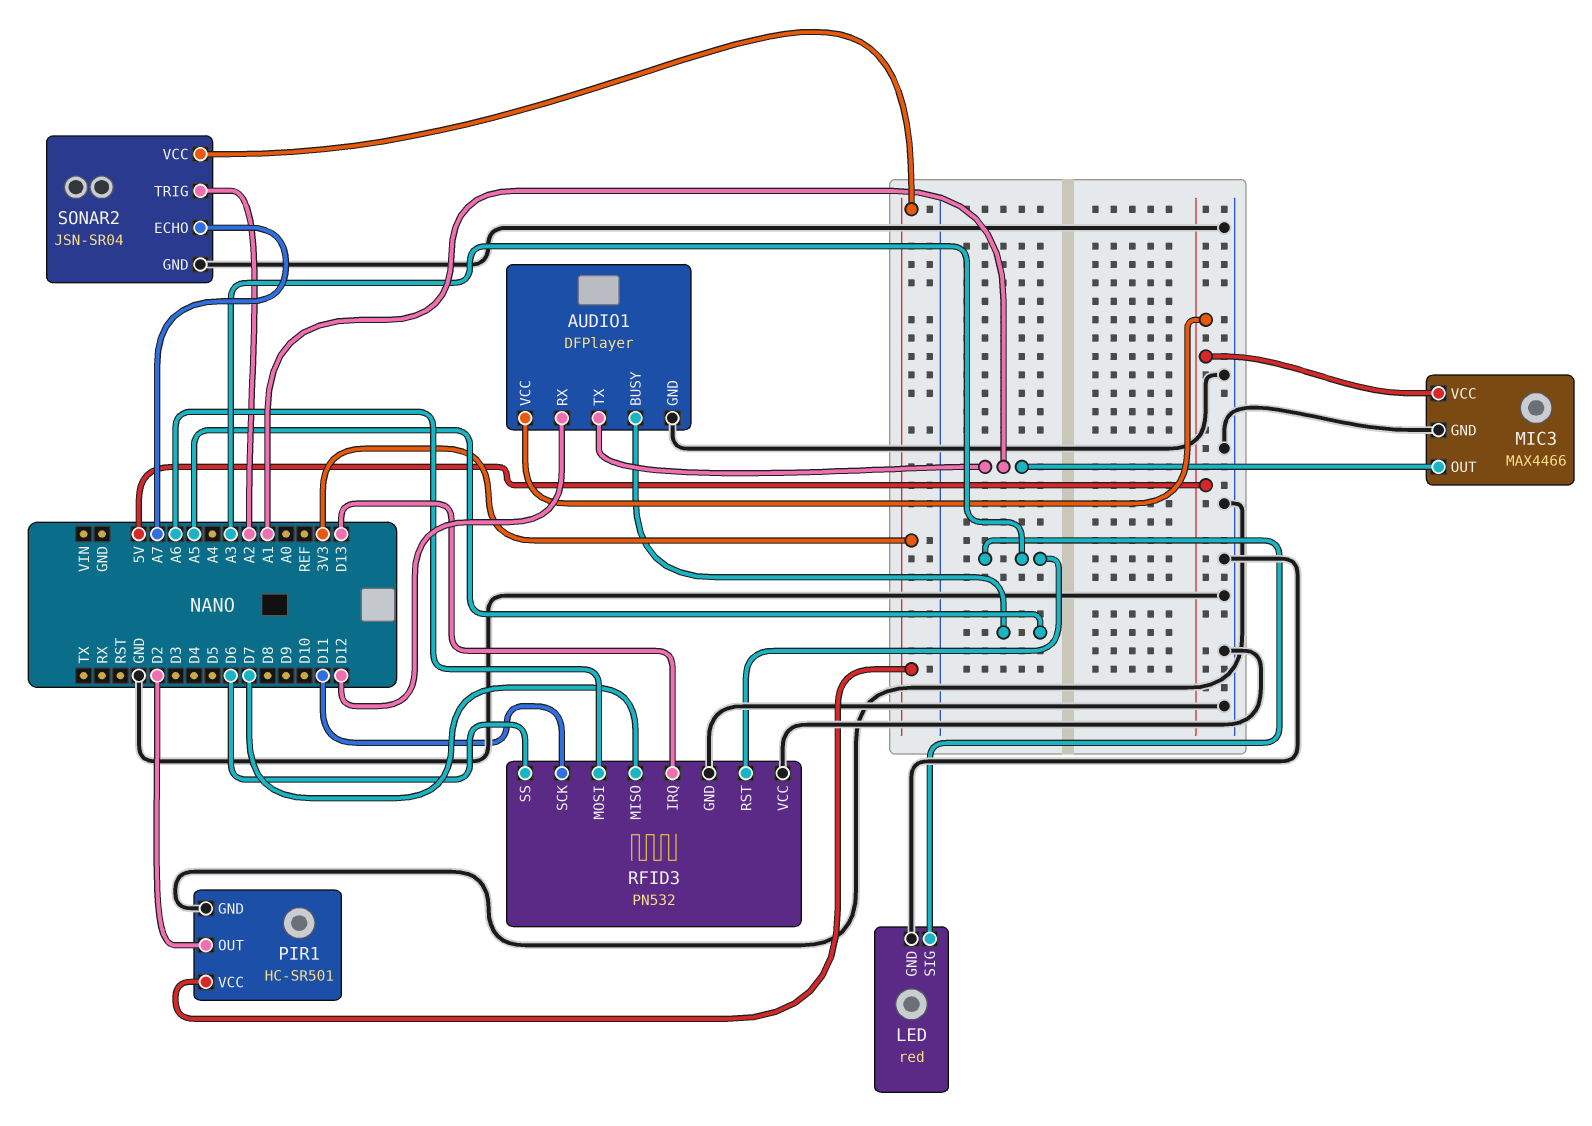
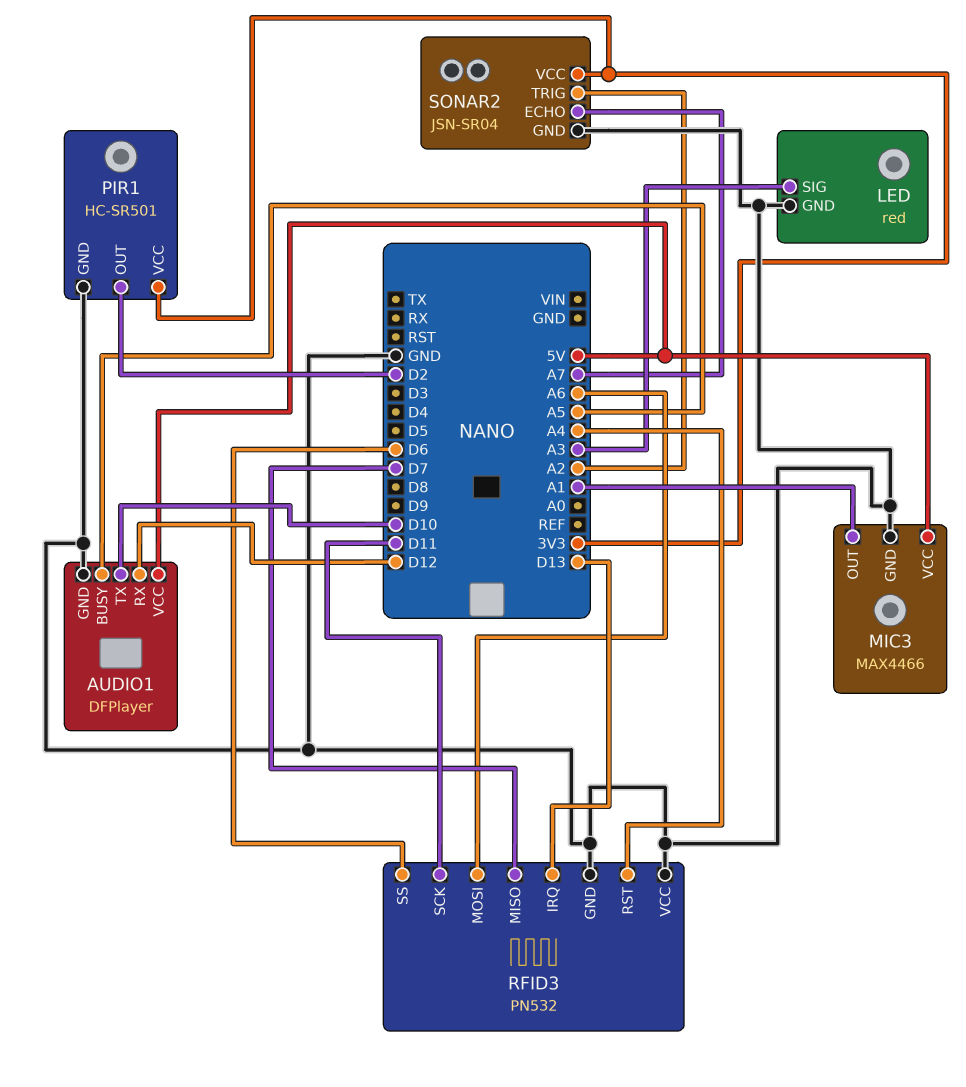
AUDIO1 pin TX: A1 -> D10
RFID3 pin RST: A3 -> A4

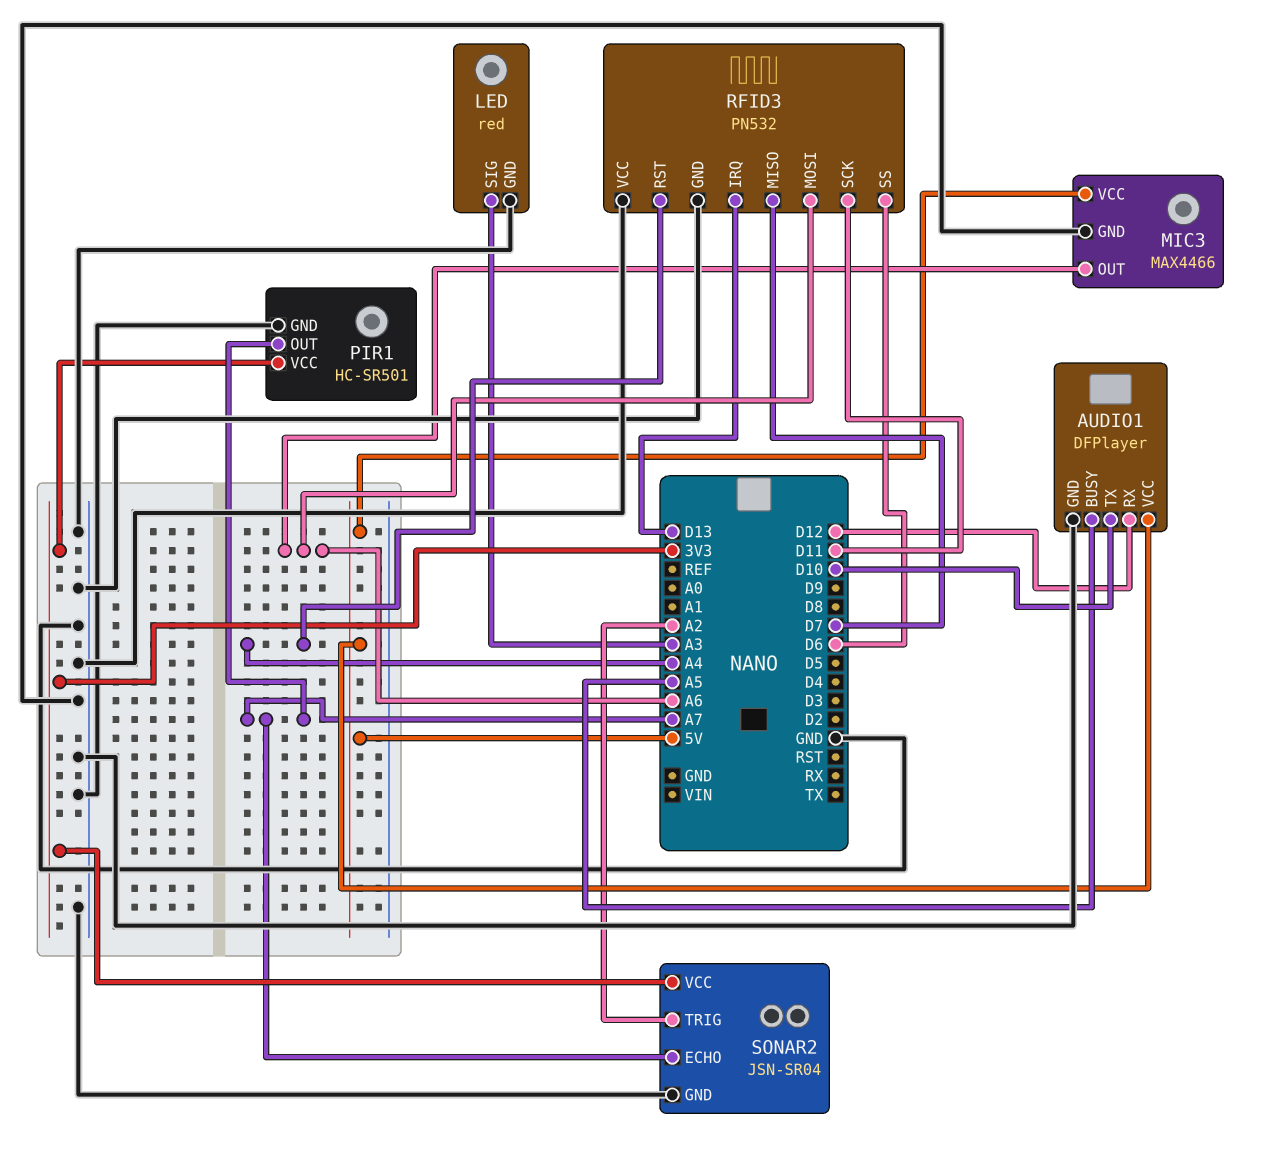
MIC3 pin OUT: A1 -> A6
PIR1 pin OUT: D2 -> A7

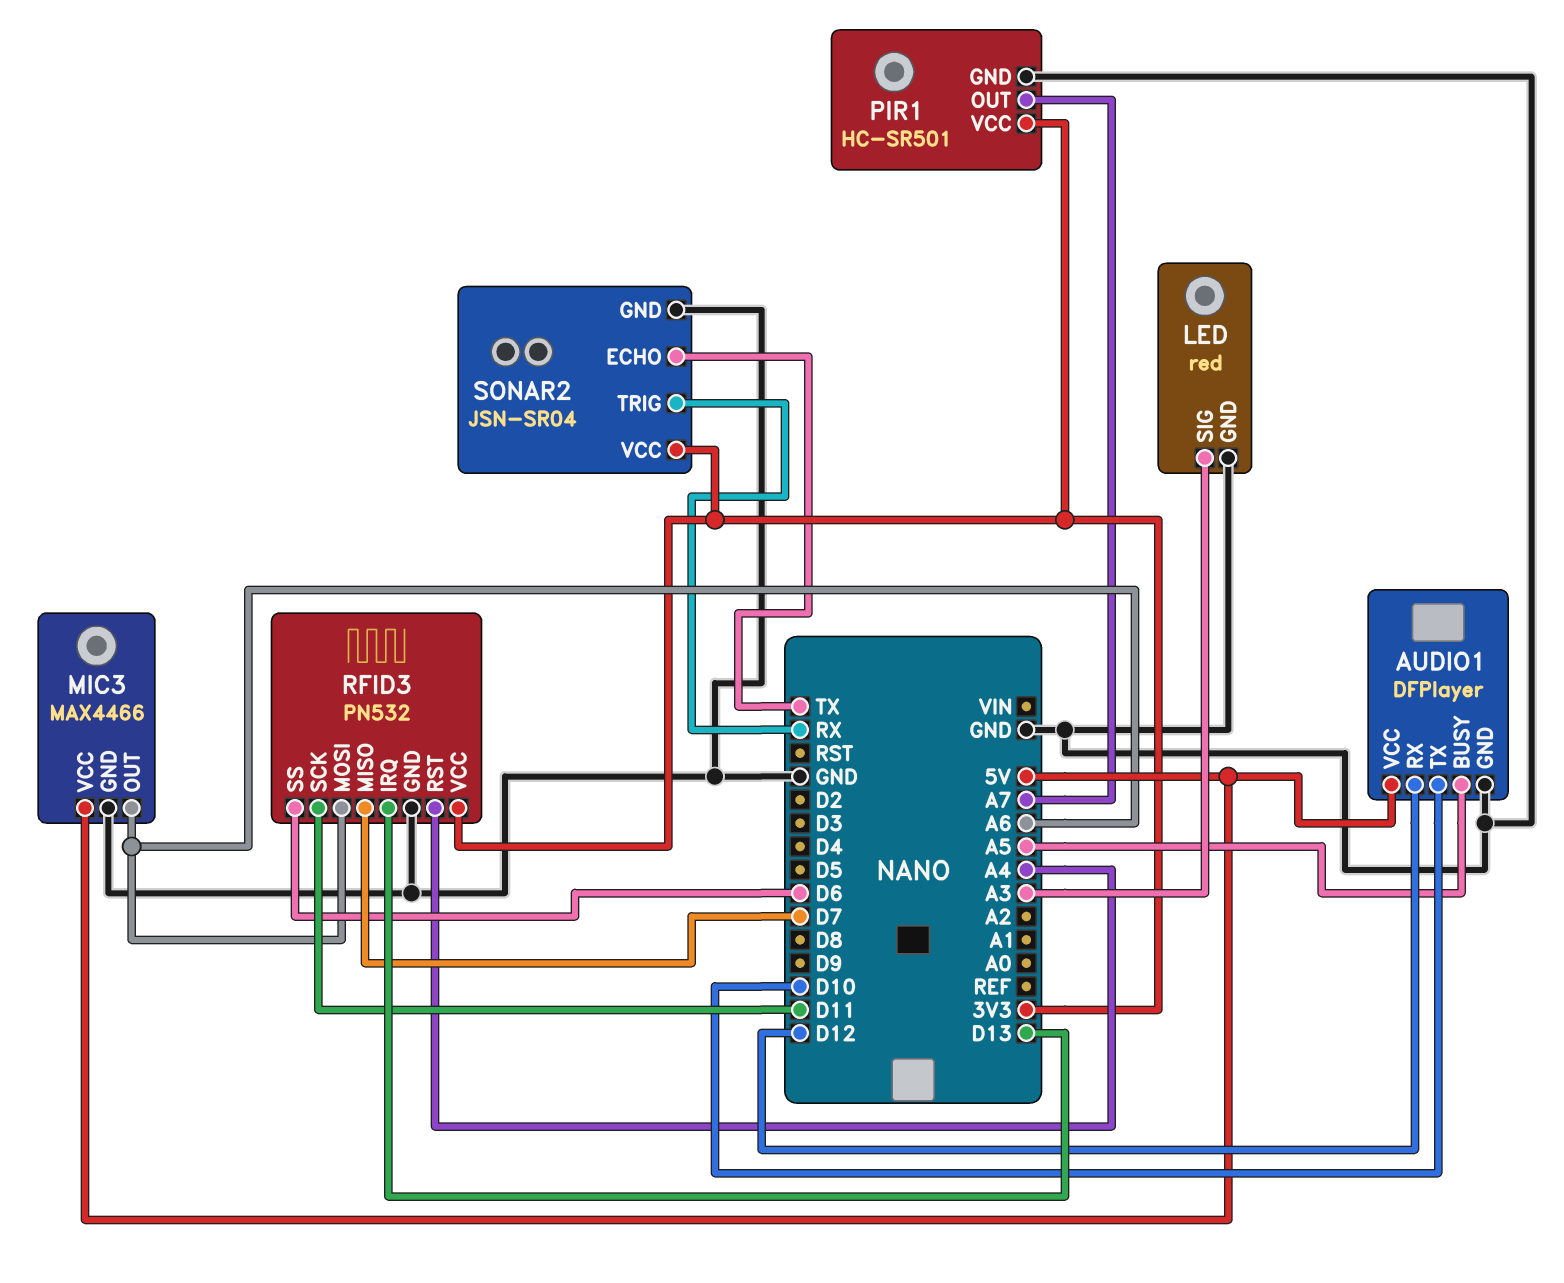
RFID3 pin VCC: GND -> 3V3
SONAR2 pin ECHO: A7 -> TX
SONAR2 pin TRIG: A2 -> RX

